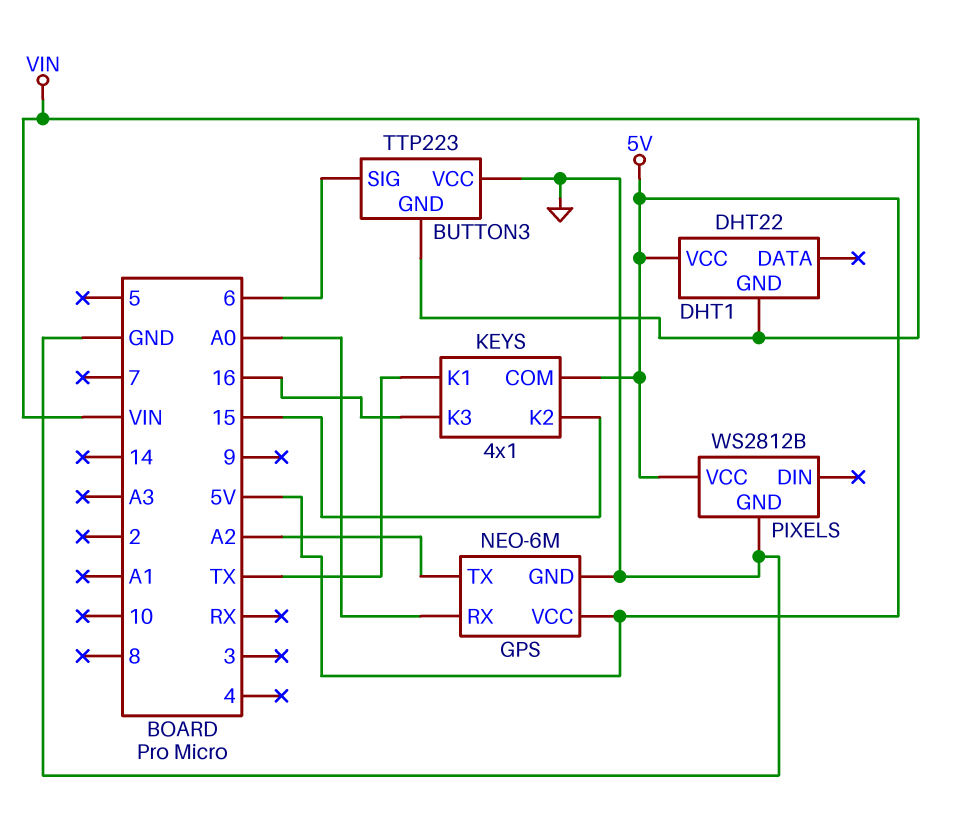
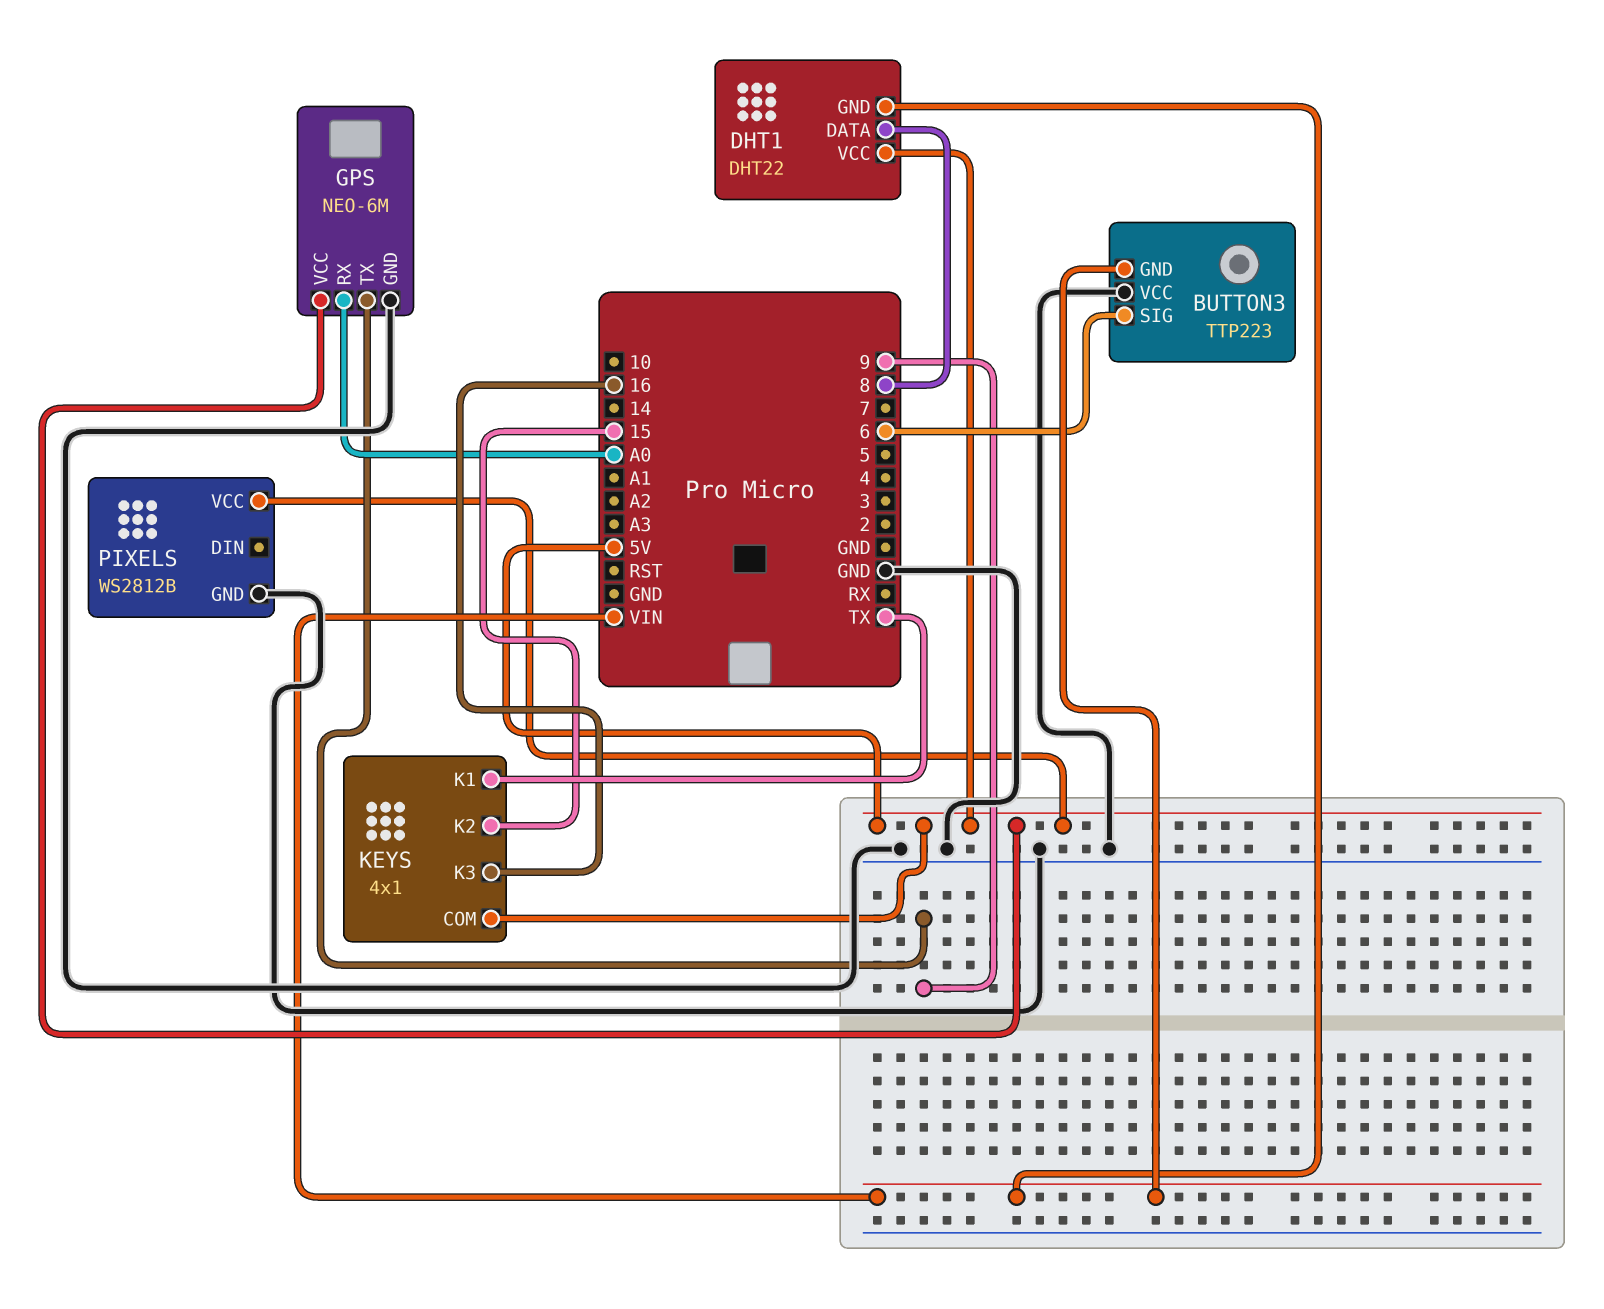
DHT1 pin DATA: none -> 8
GPS pin TX: A2 -> 9

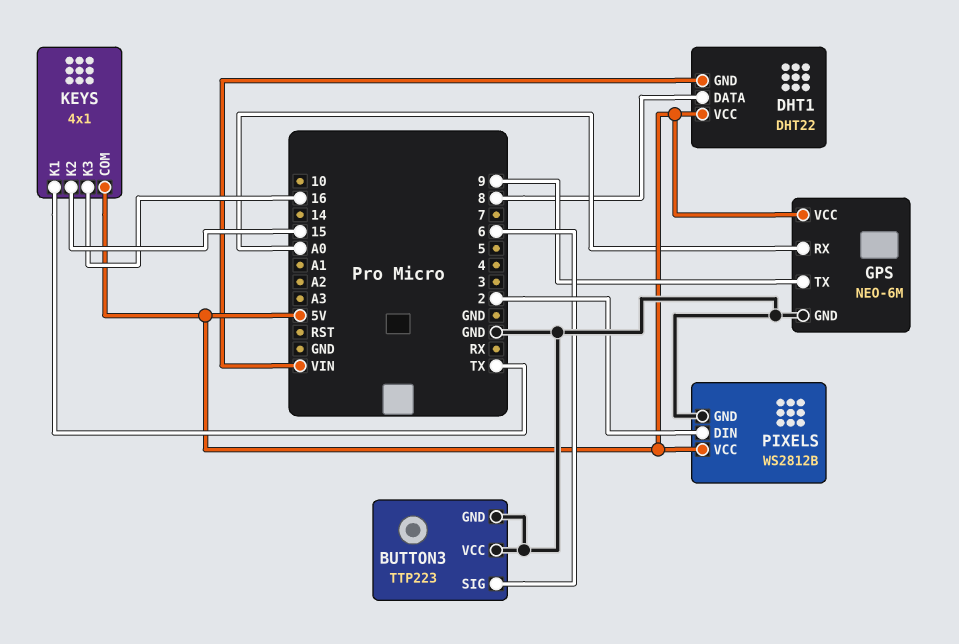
BUTTON3 pin GND: VIN -> GND
PIXELS pin DIN: none -> 2

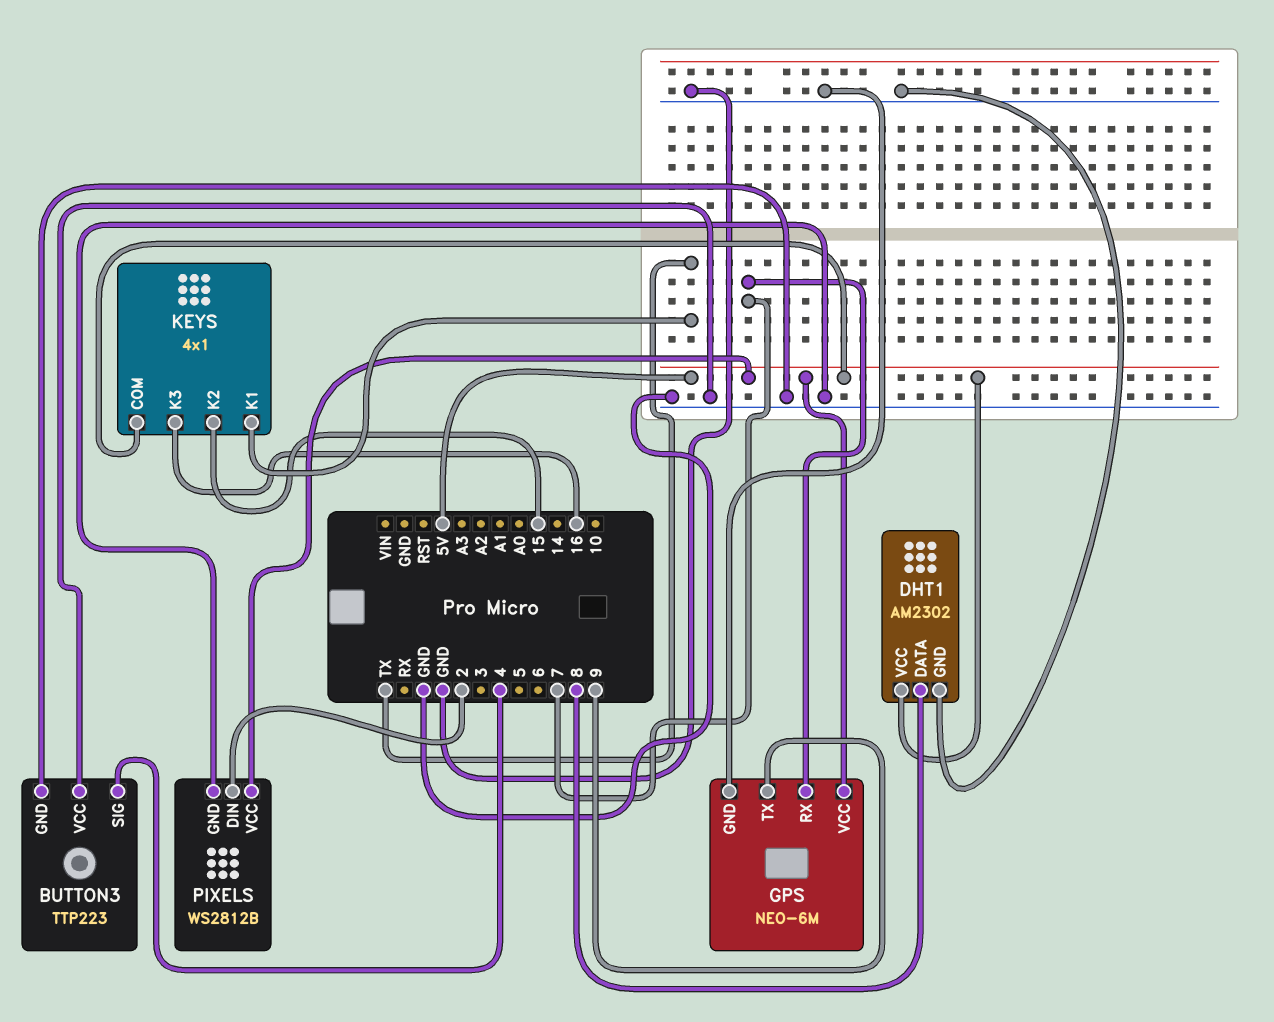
BUTTON3 pin SIG: 6 -> 4
DHT1: DHT22 -> AM2302
DHT1 pin GND: VIN -> GND
GPS pin RX: A0 -> 7

